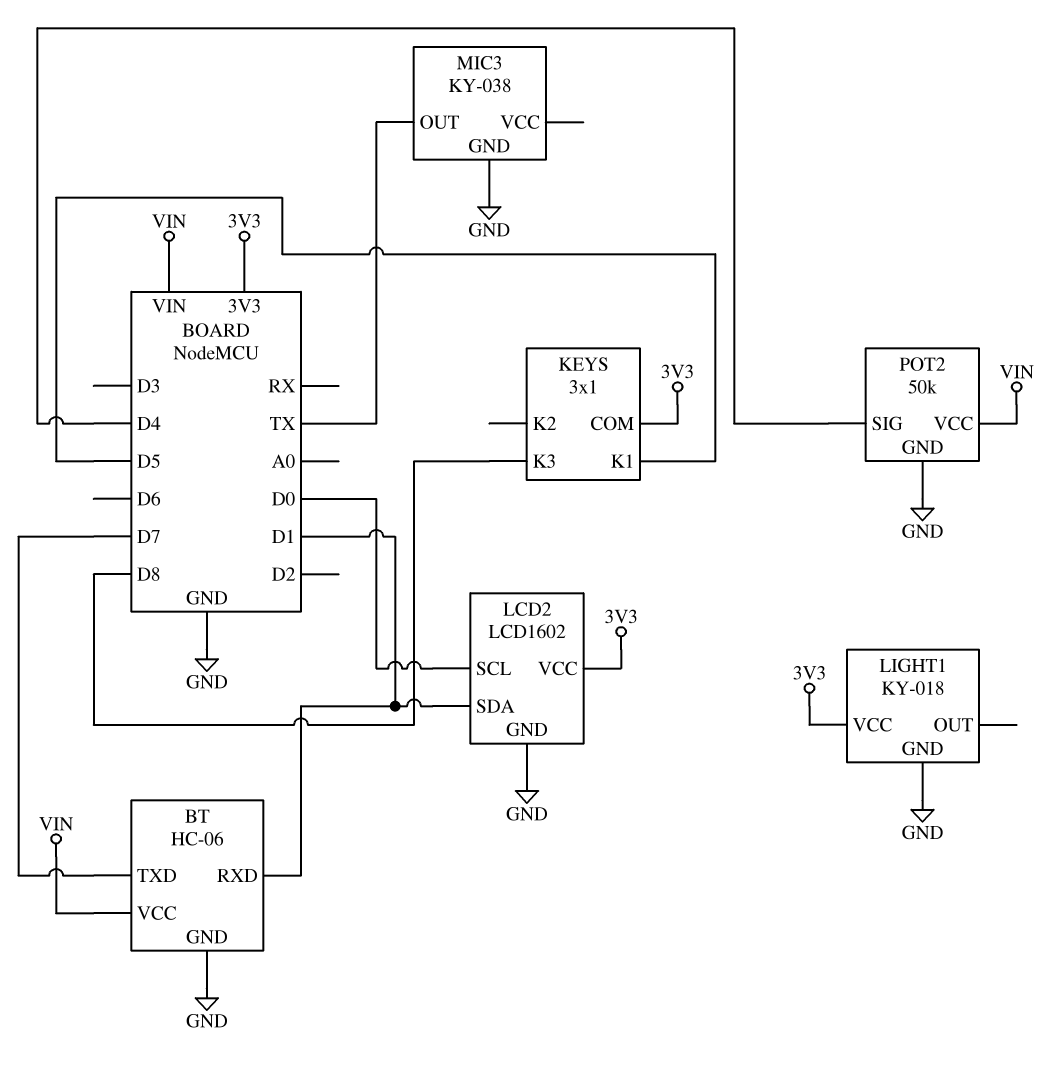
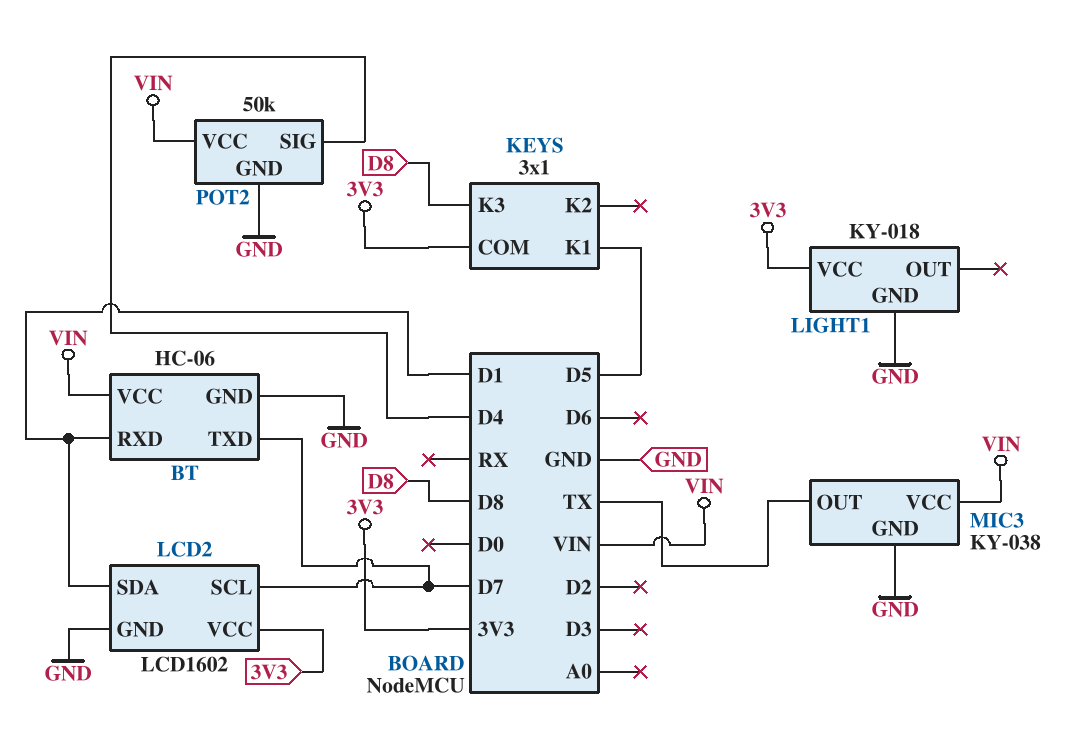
LCD2 pin SCL: D0 -> D7
MIC3 pin VCC: none -> VIN

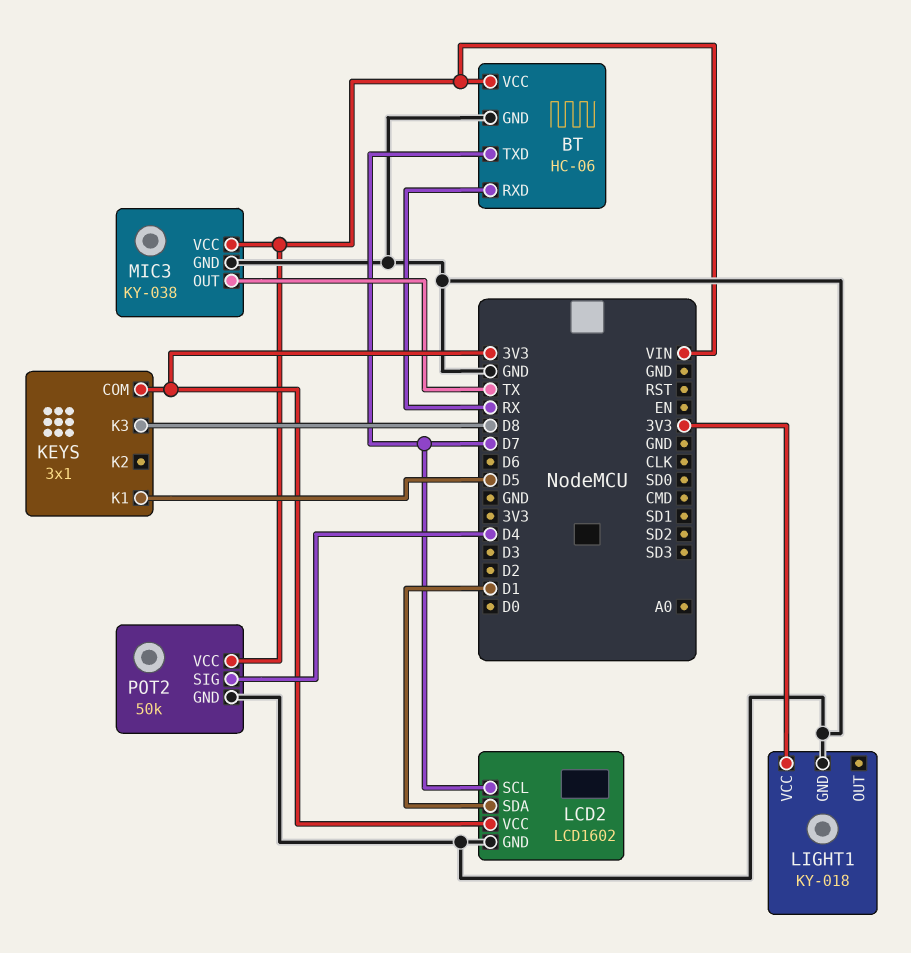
BT pin RXD: D1 -> RX

